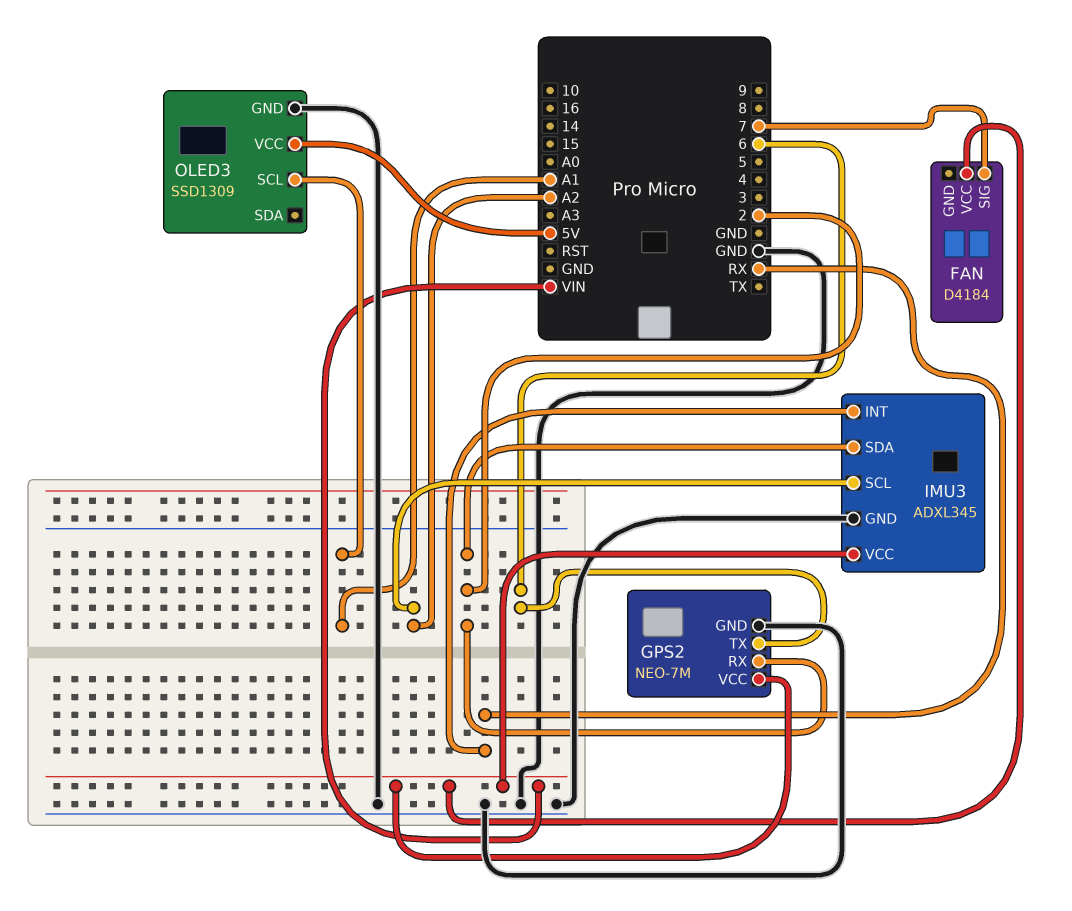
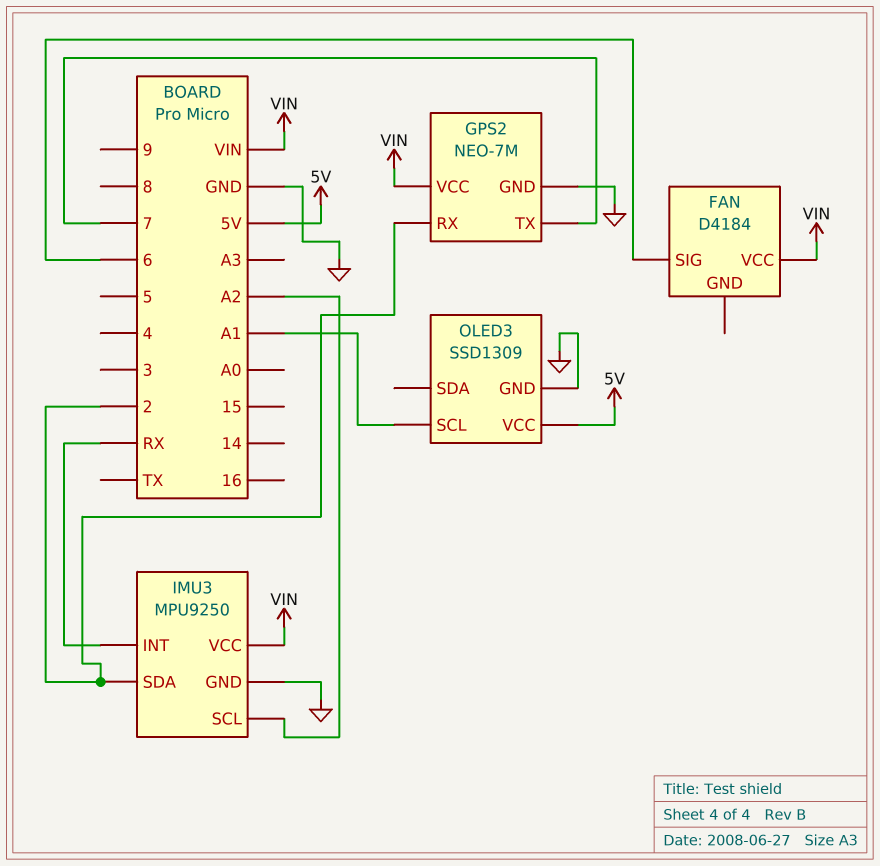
FAN pin SIG: 7 -> 6
GPS2 pin TX: 6 -> 7
IMU3: ADXL345 -> MPU9250

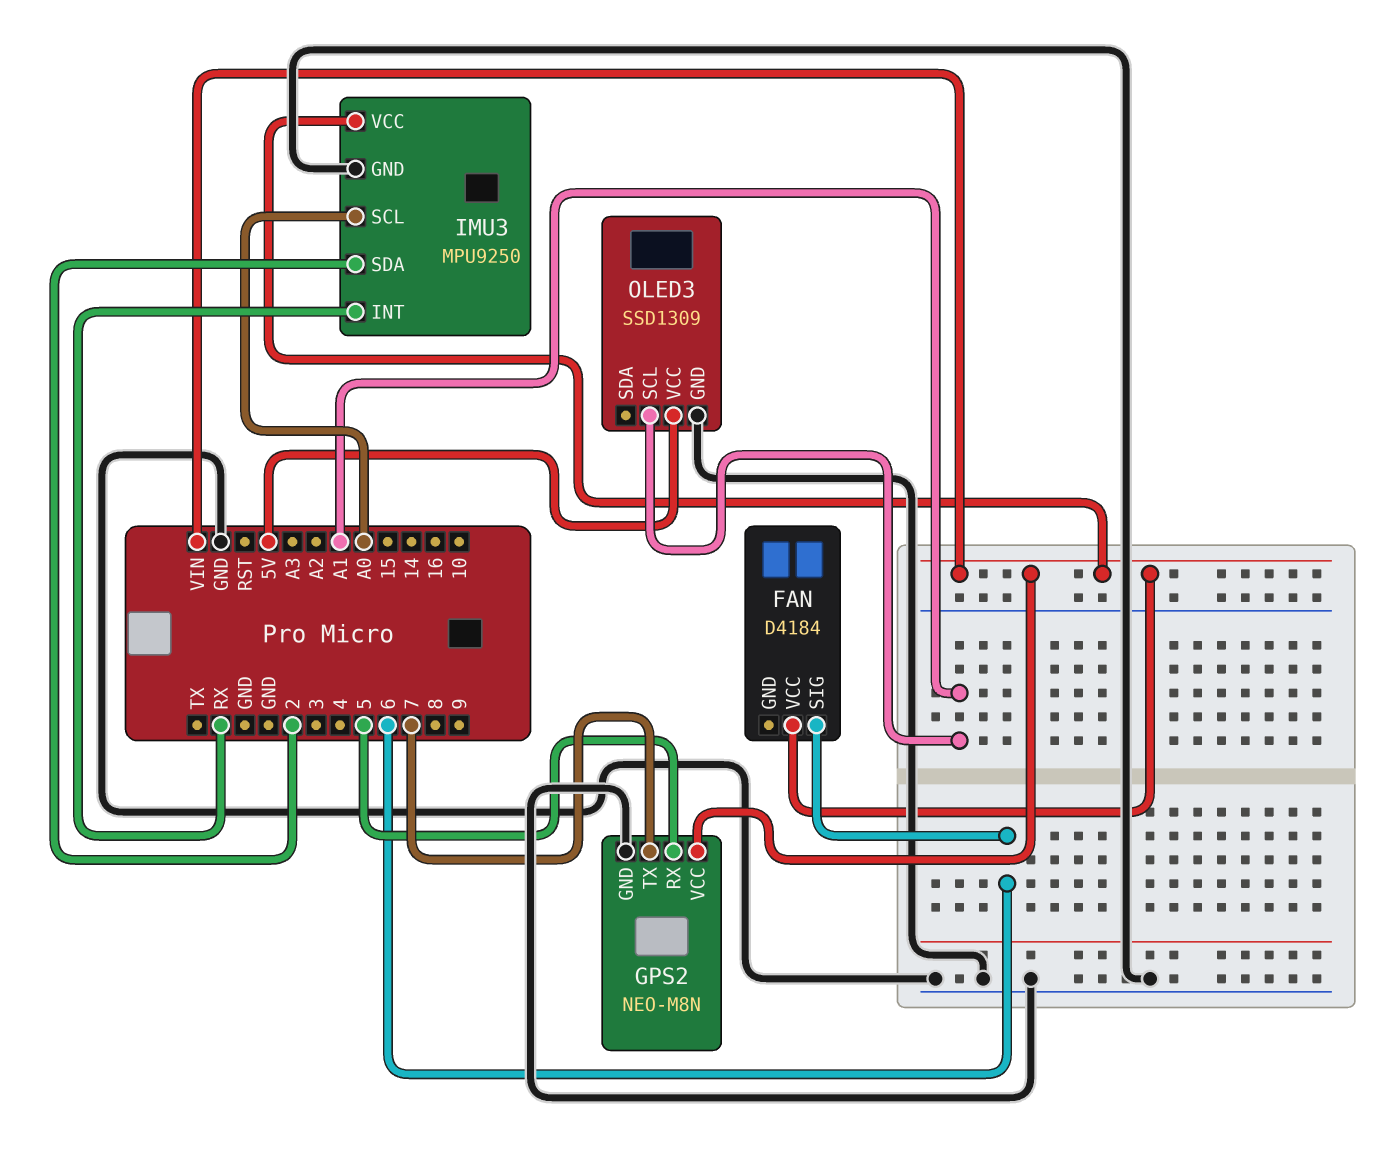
GPS2: NEO-7M -> NEO-M8N
GPS2 pin RX: 2 -> 5
IMU3 pin SCL: A2 -> A0

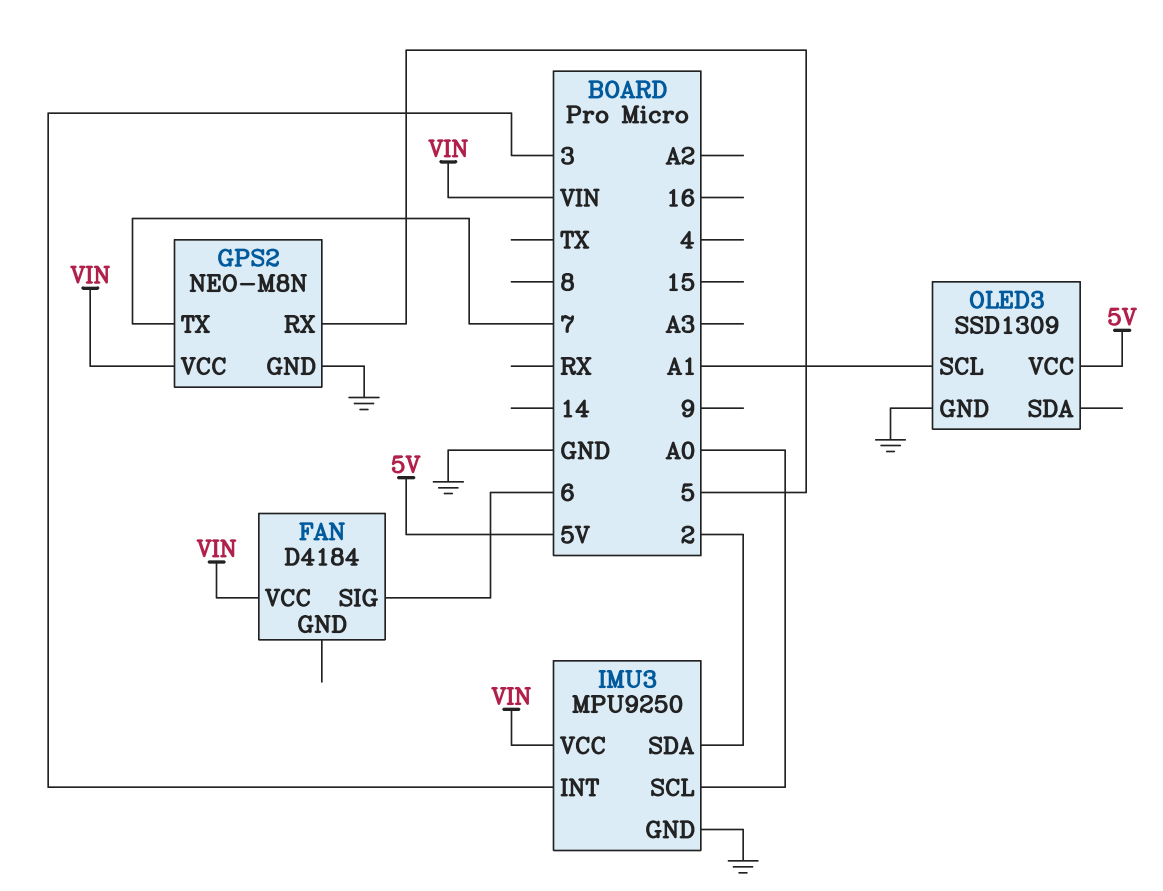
IMU3 pin INT: RX -> 3

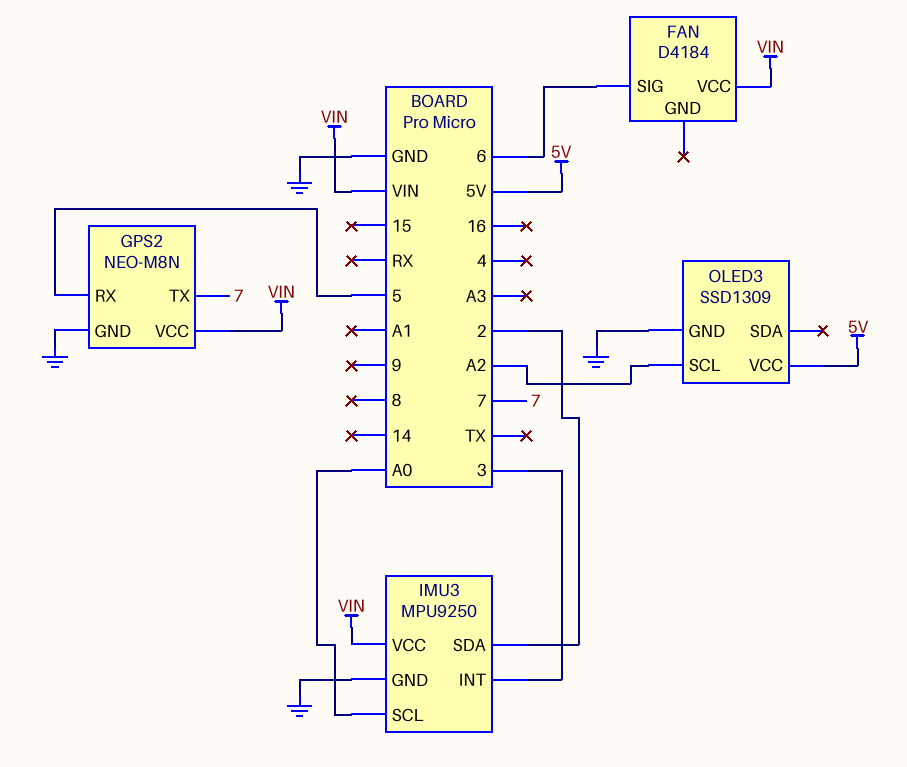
OLED3 pin SCL: A1 -> A2

